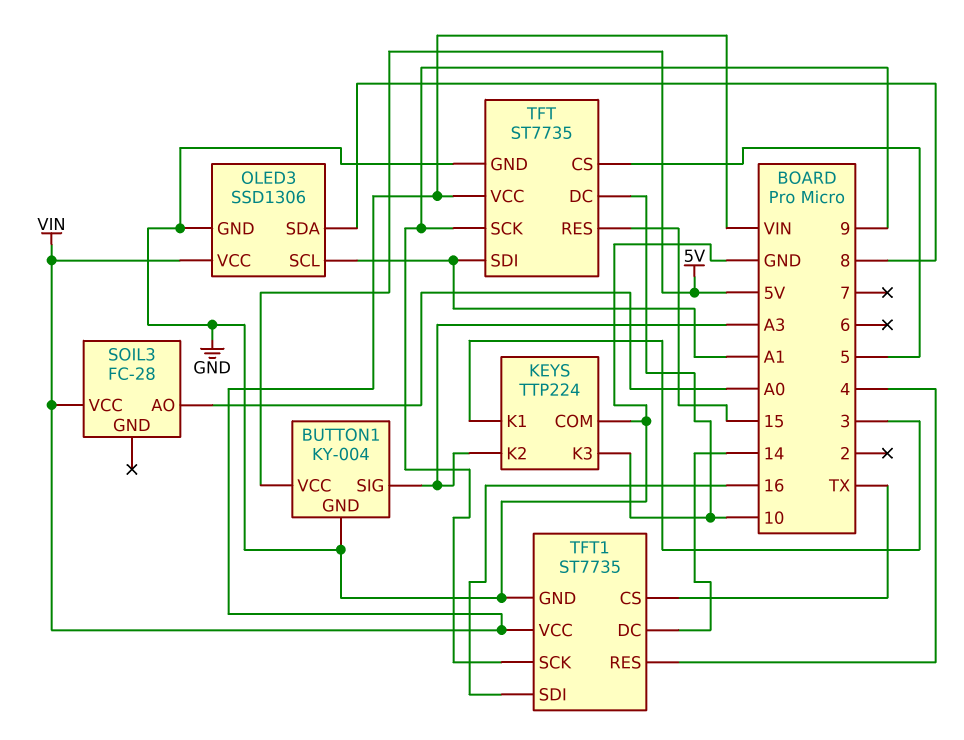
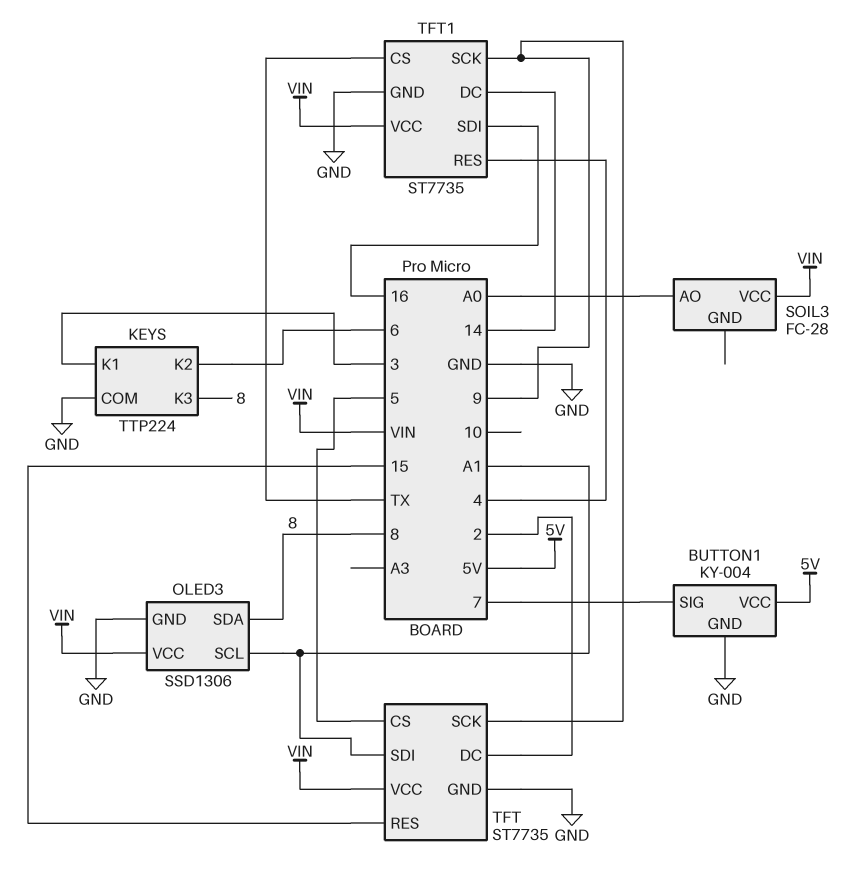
BUTTON1 pin SIG: A3 -> 7
KEYS pin K2: A3 -> 6
KEYS pin K3: 10 -> 8
TFT pin DC: 10 -> 2

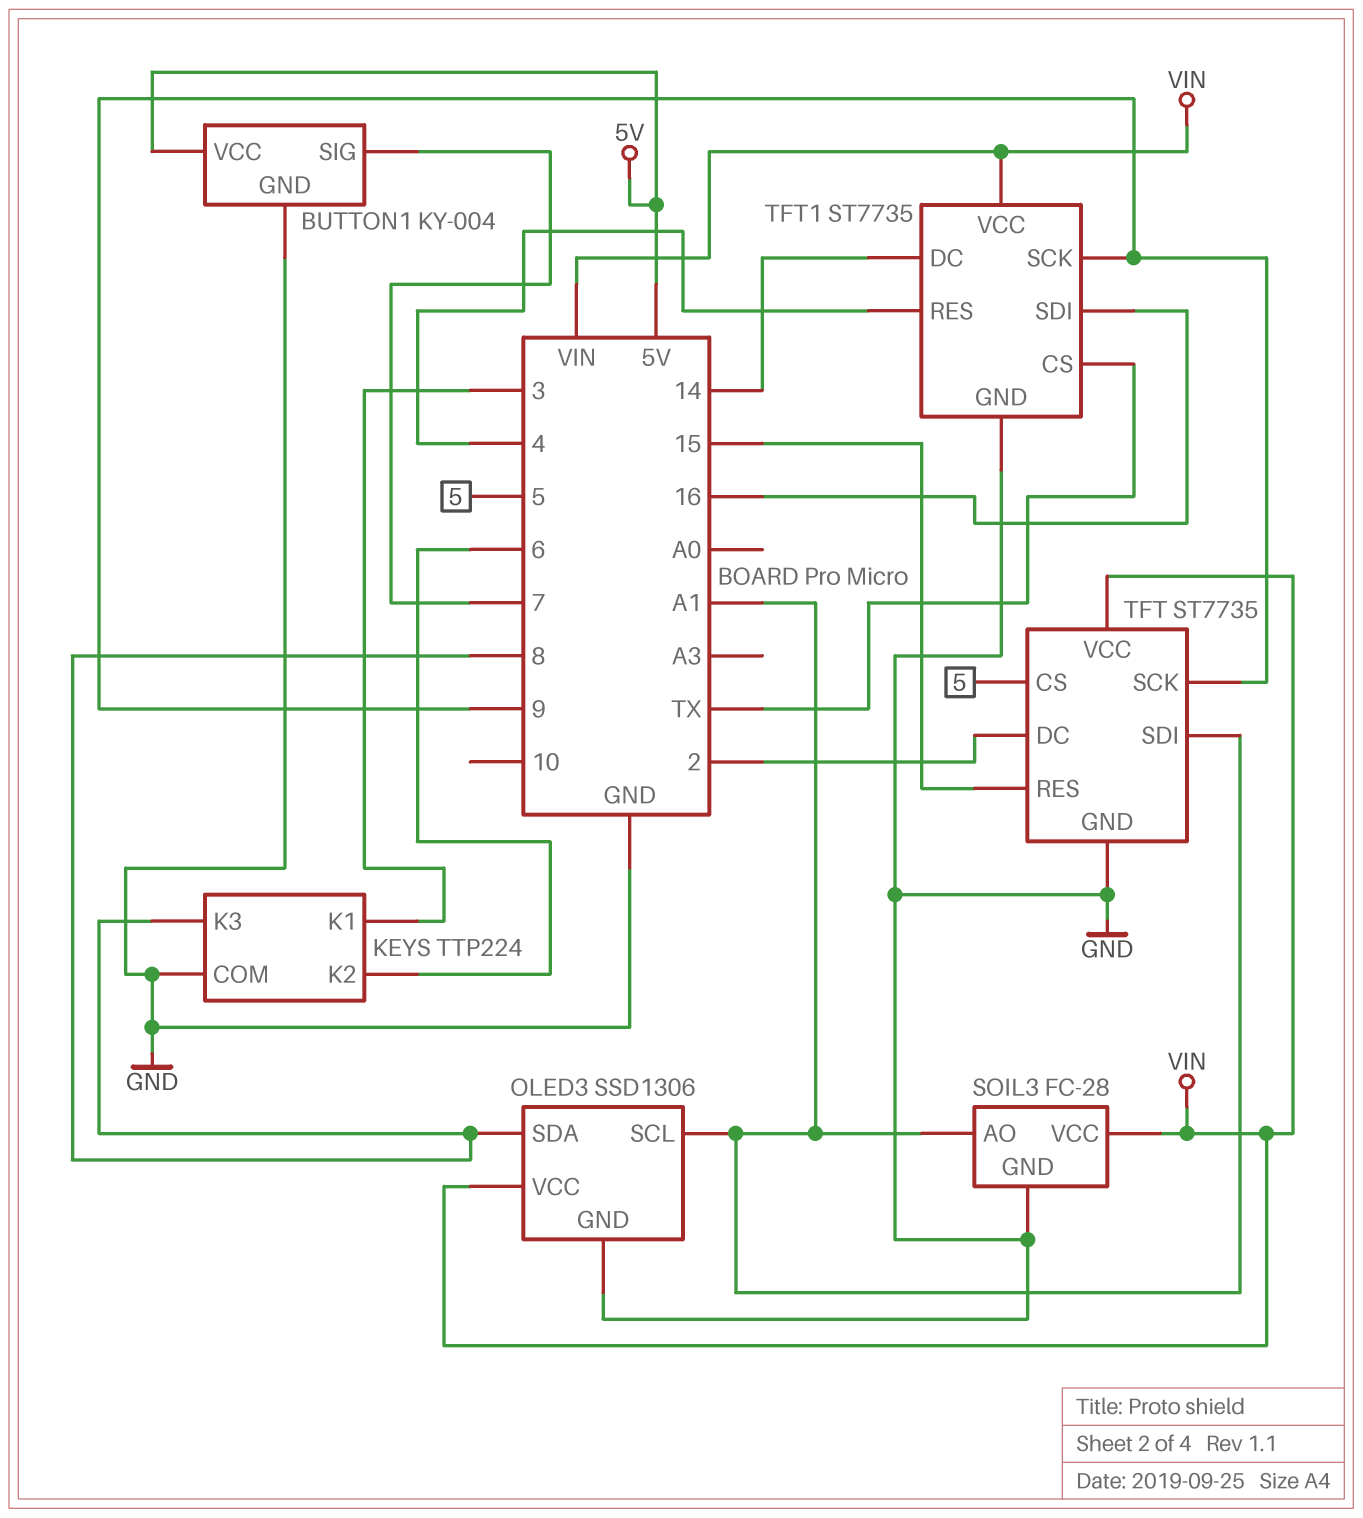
SOIL3 pin AO: A0 -> A1
SOIL3 pin GND: none -> GND

